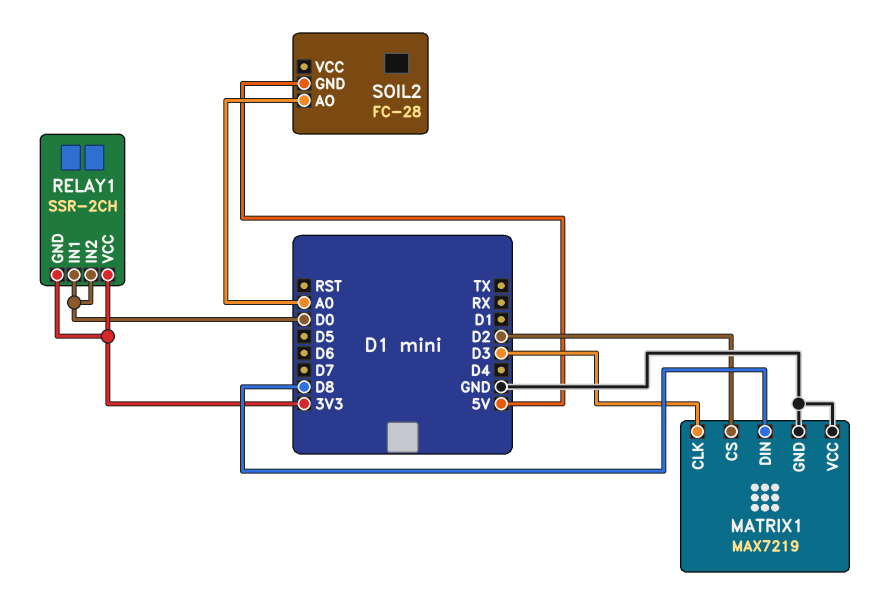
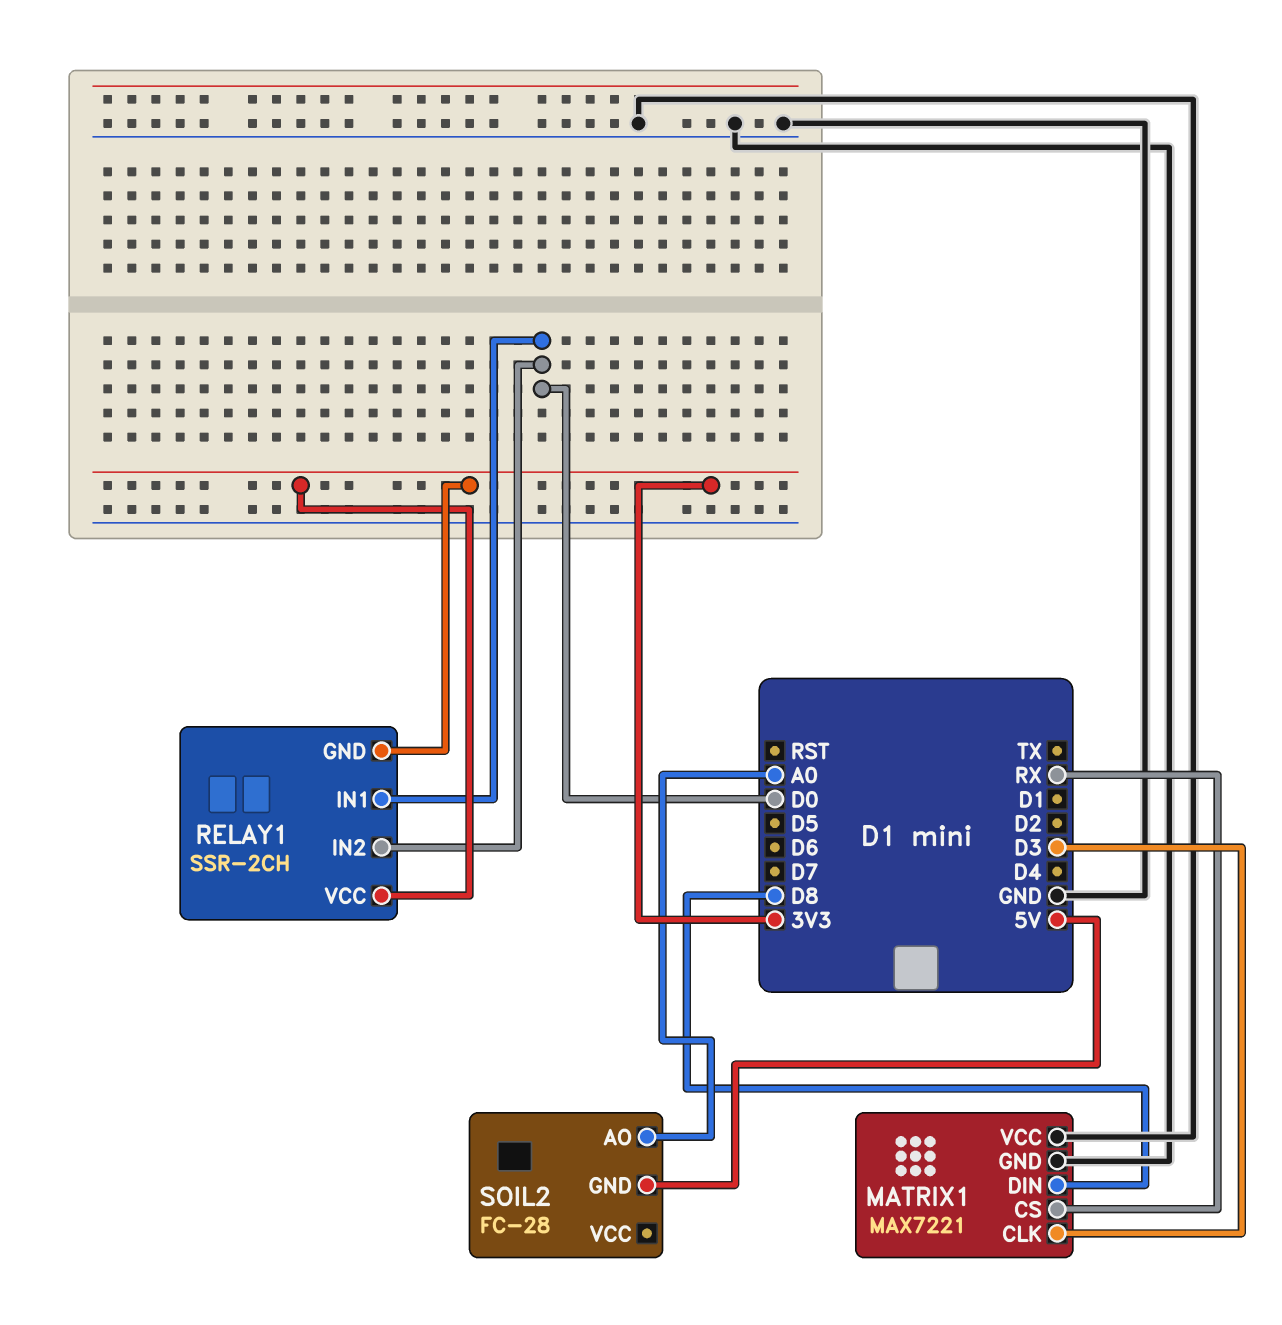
MATRIX1: MAX7219 -> MAX7221
MATRIX1 pin CS: D2 -> RX

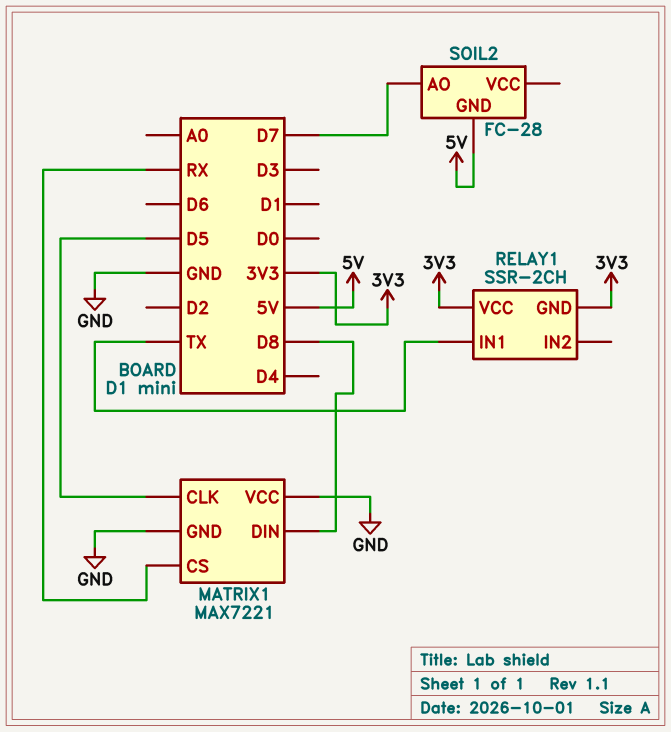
MATRIX1 pin CLK: D3 -> D5
RELAY1 pin IN1: D0 -> TX
RELAY1 pin IN2: D0 -> none
SOIL2 pin AO: A0 -> D7

